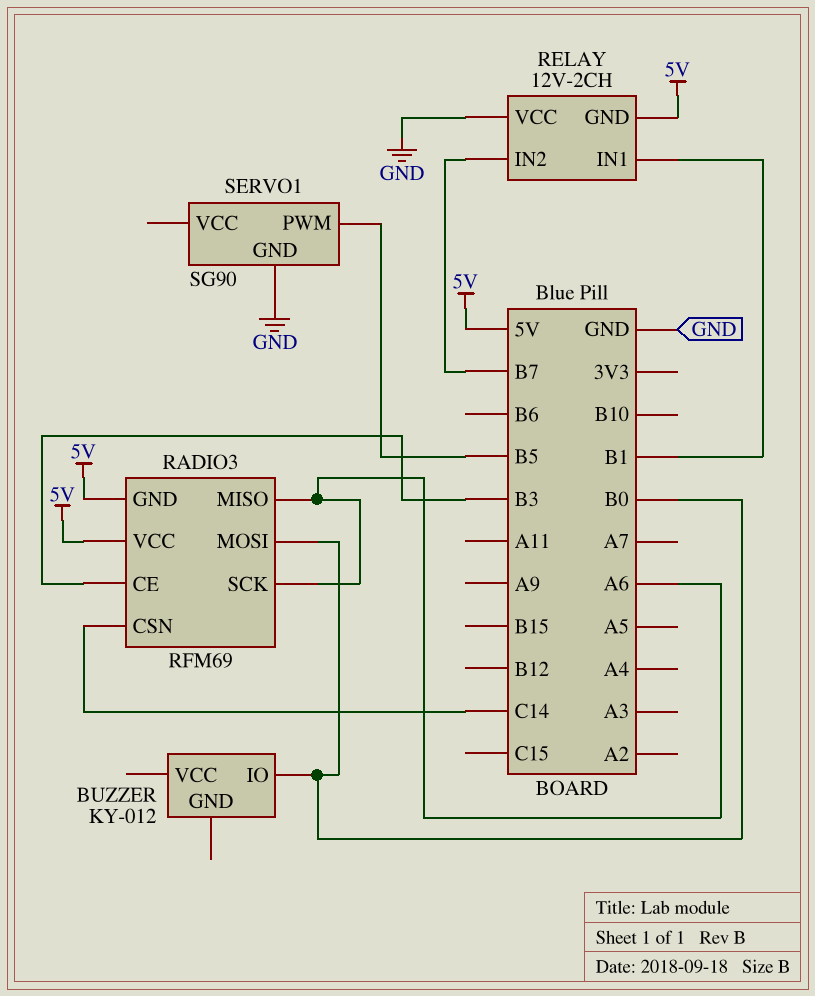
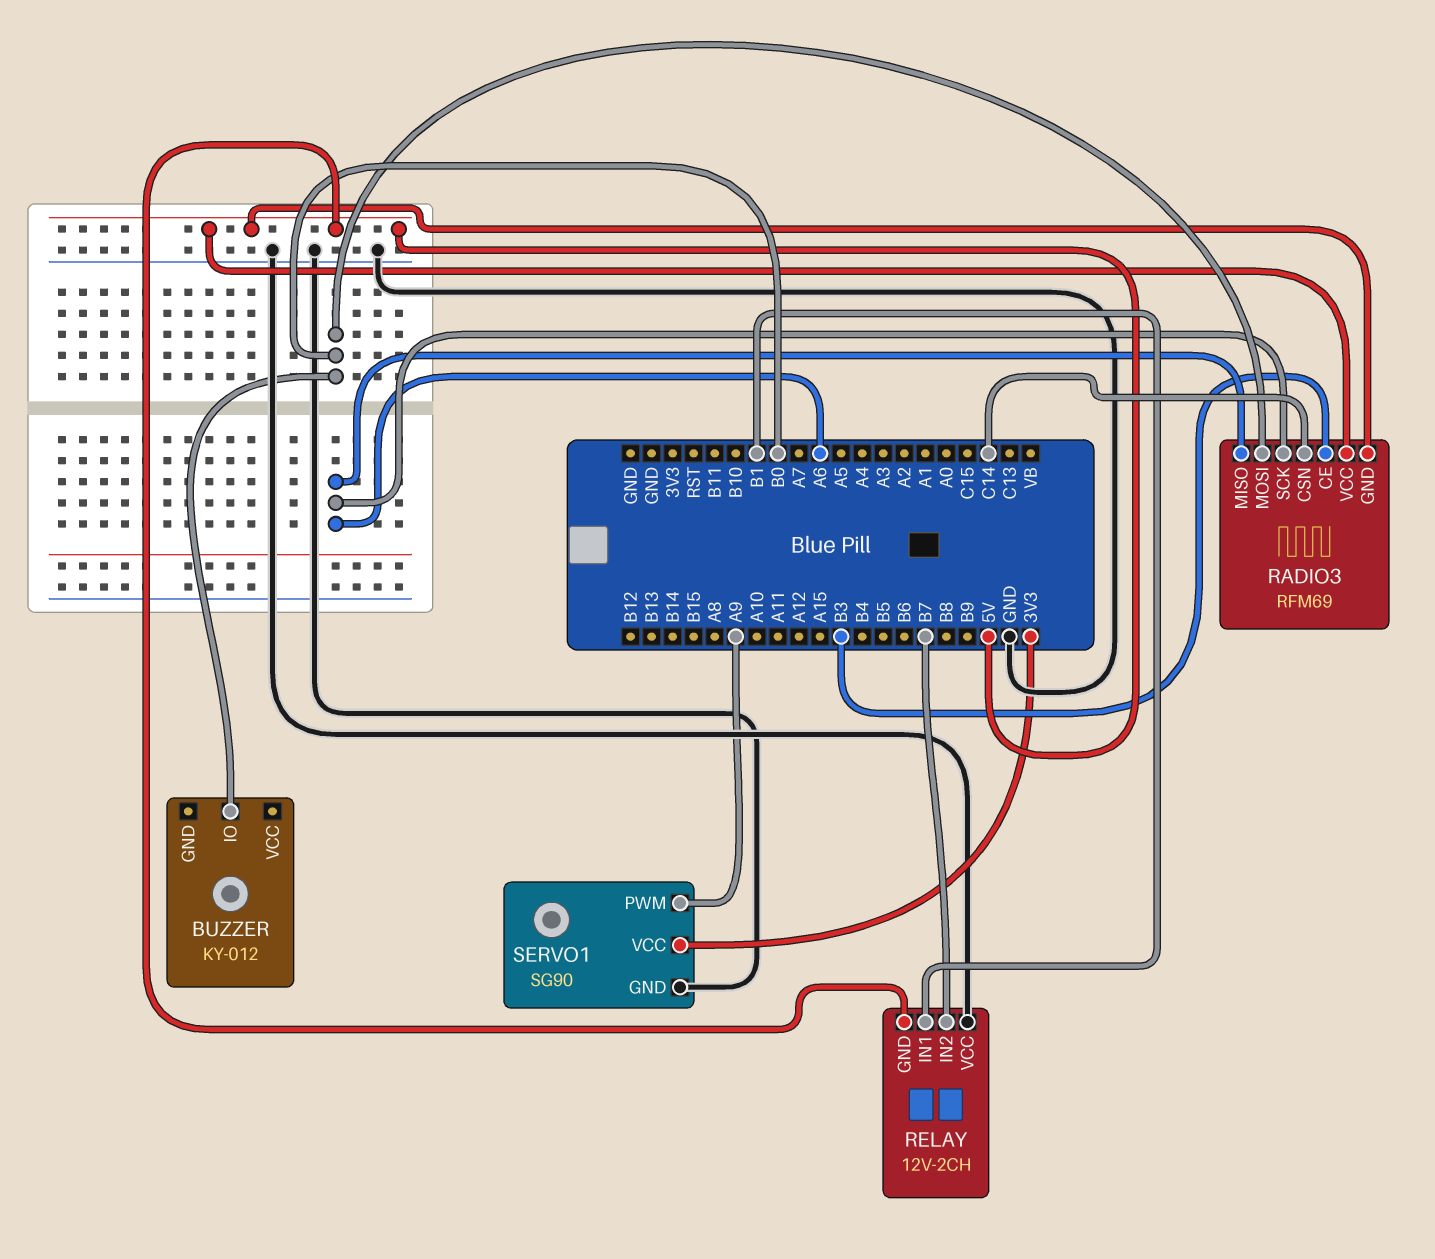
SERVO1 pin PWM: B5 -> A9
SERVO1 pin VCC: none -> 3V3

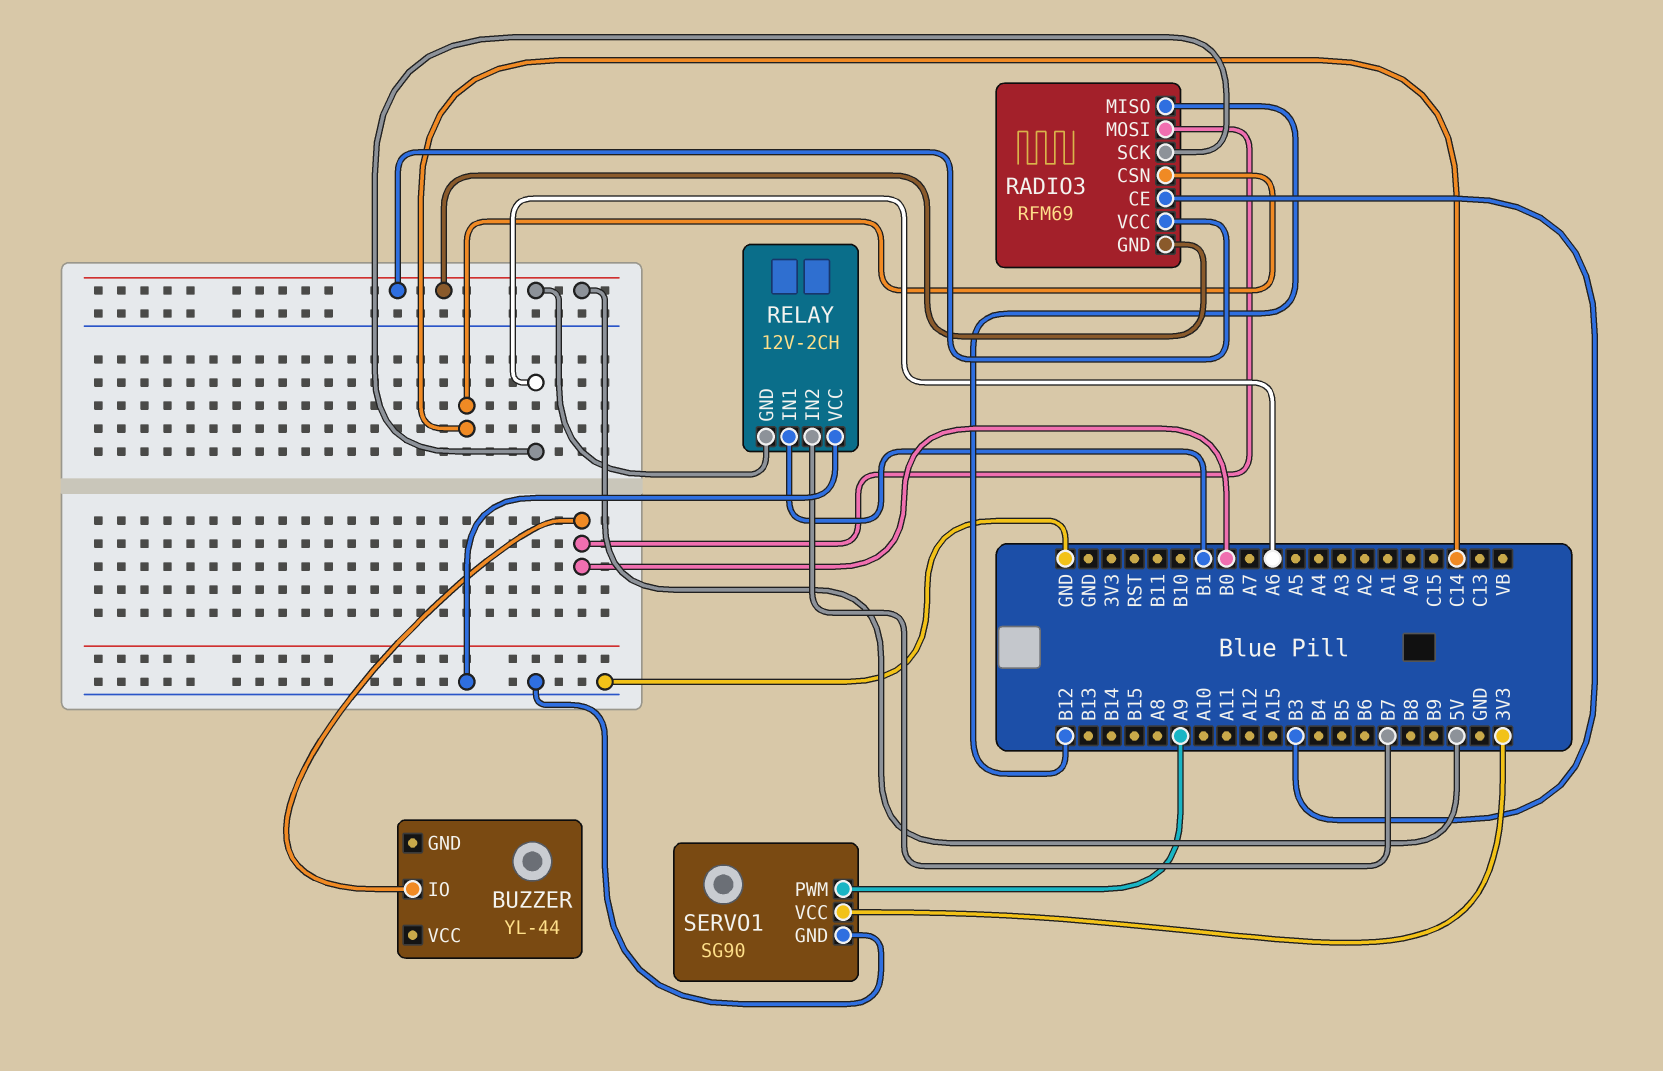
BUZZER: KY-012 -> YL-44
RADIO3 pin MISO: A6 -> B12

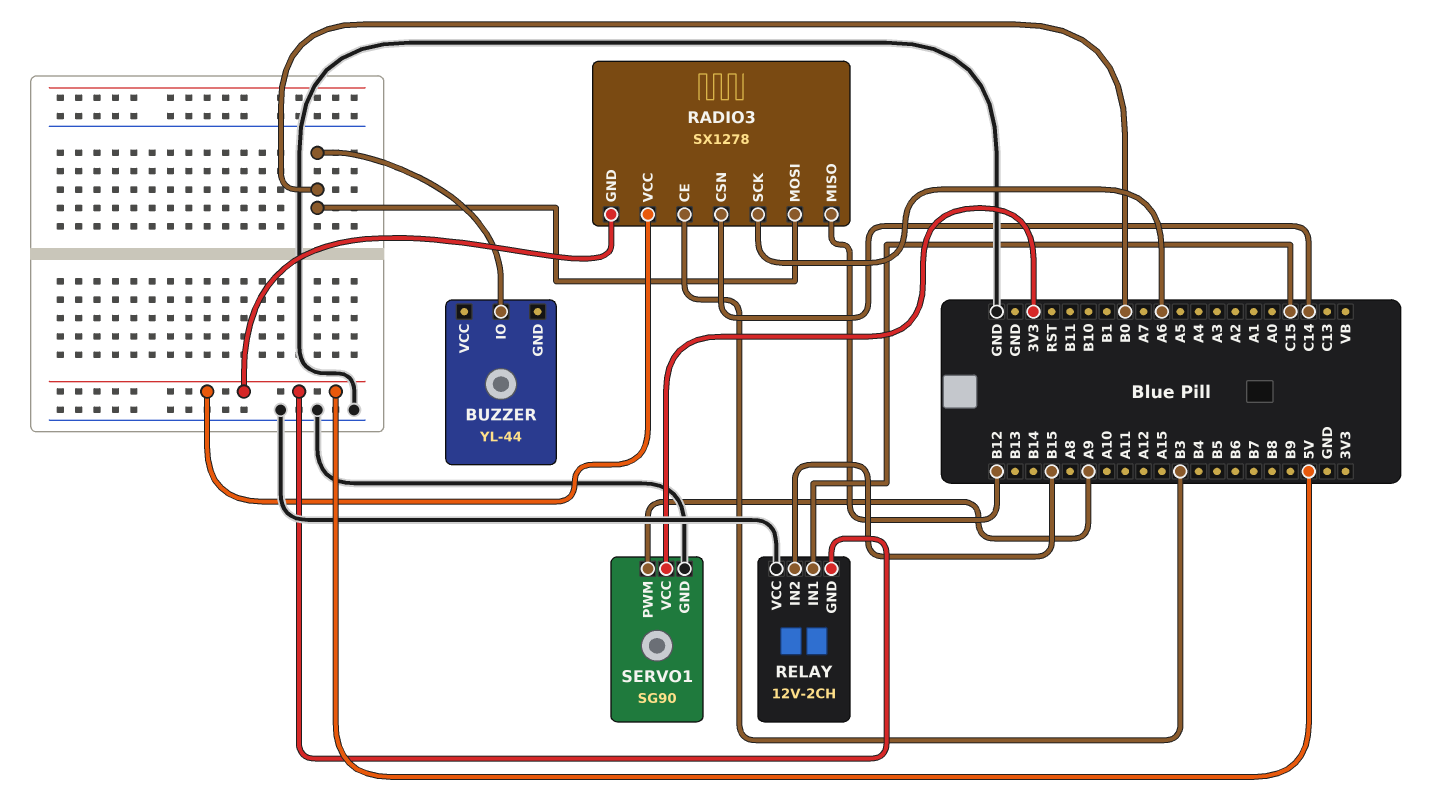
RADIO3: RFM69 -> SX1278
RELAY pin IN1: B1 -> C15
RELAY pin IN2: B7 -> B15

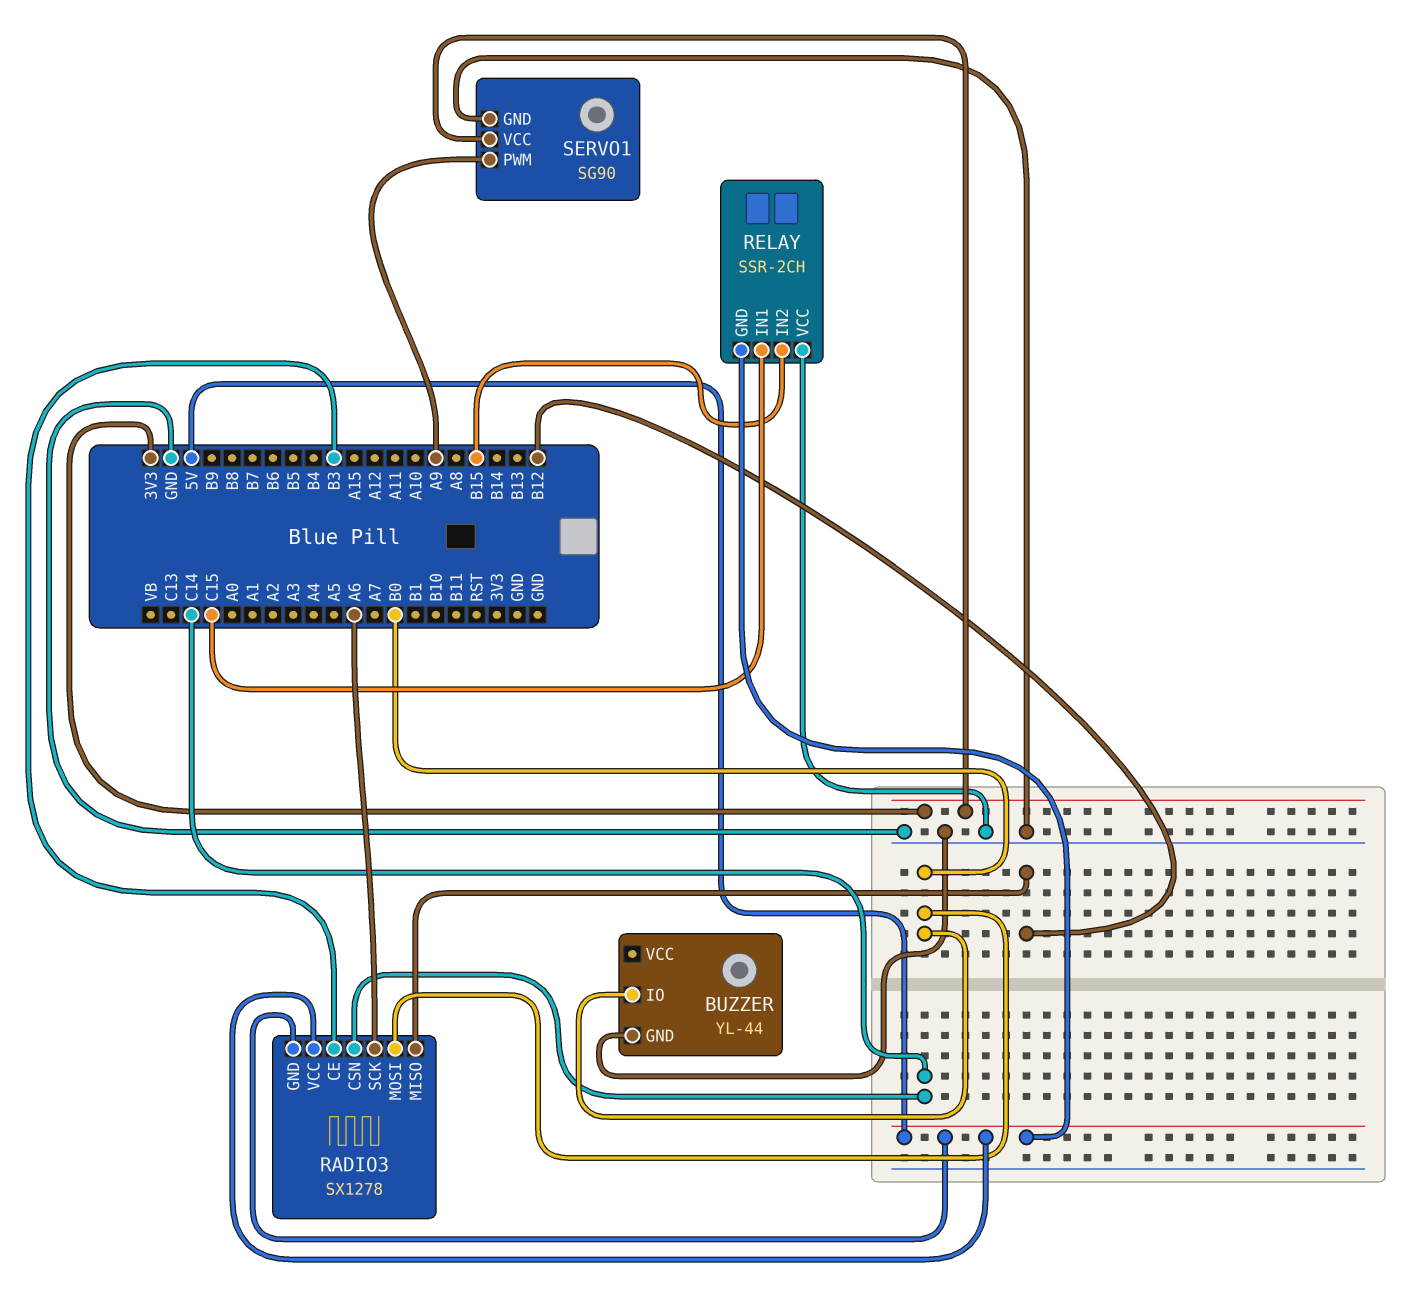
BUZZER pin GND: none -> GND
RELAY: 12V-2CH -> SSR-2CH

